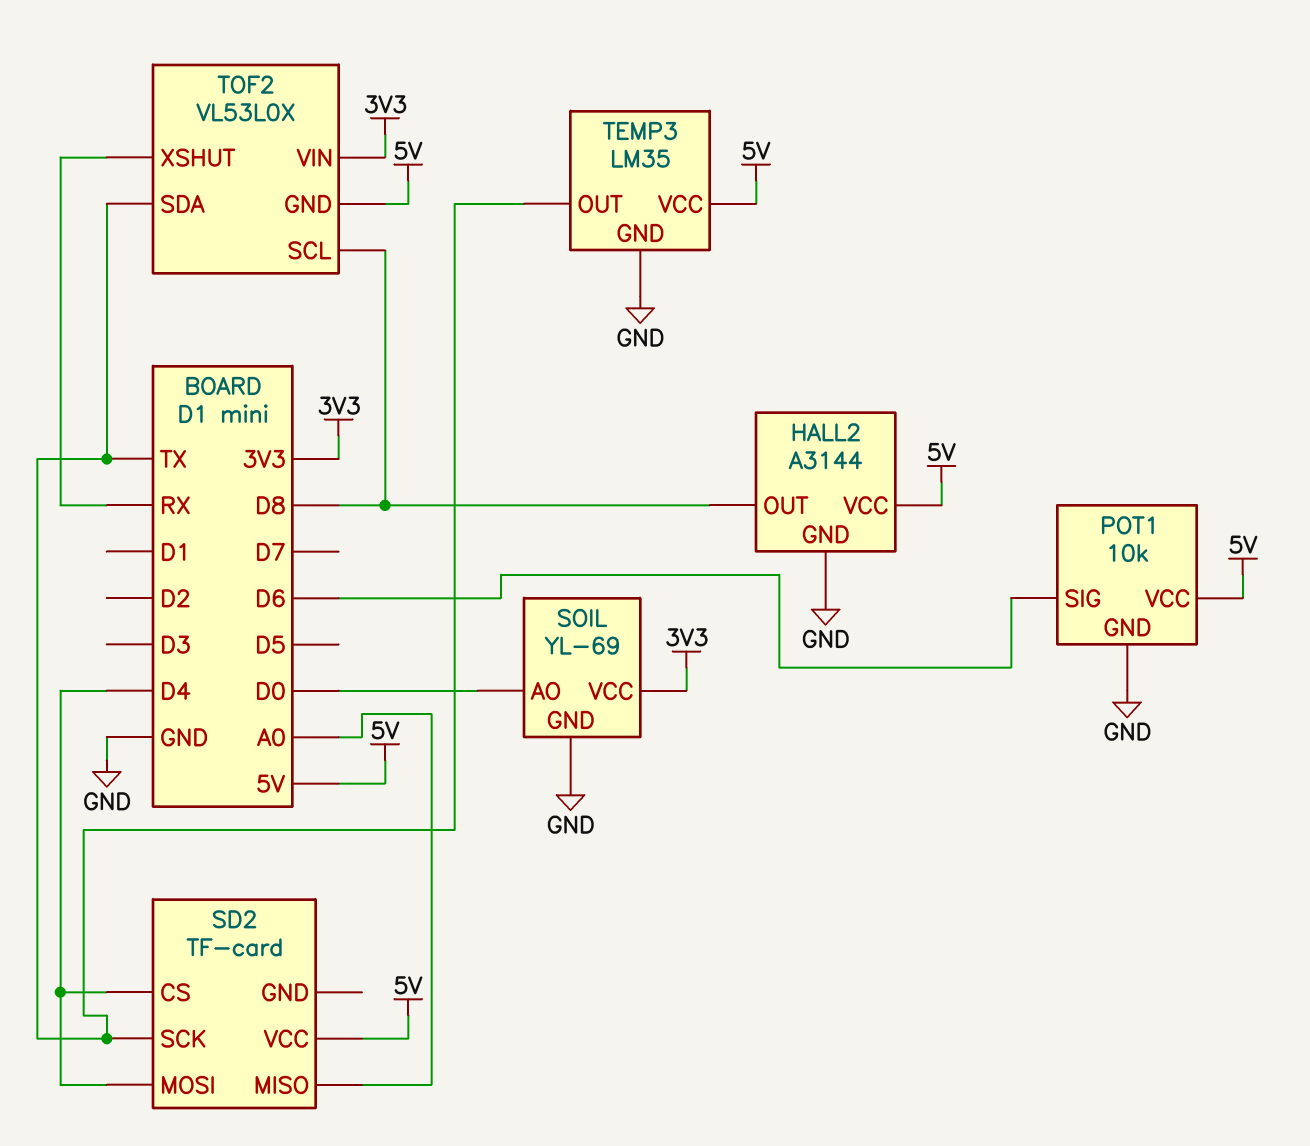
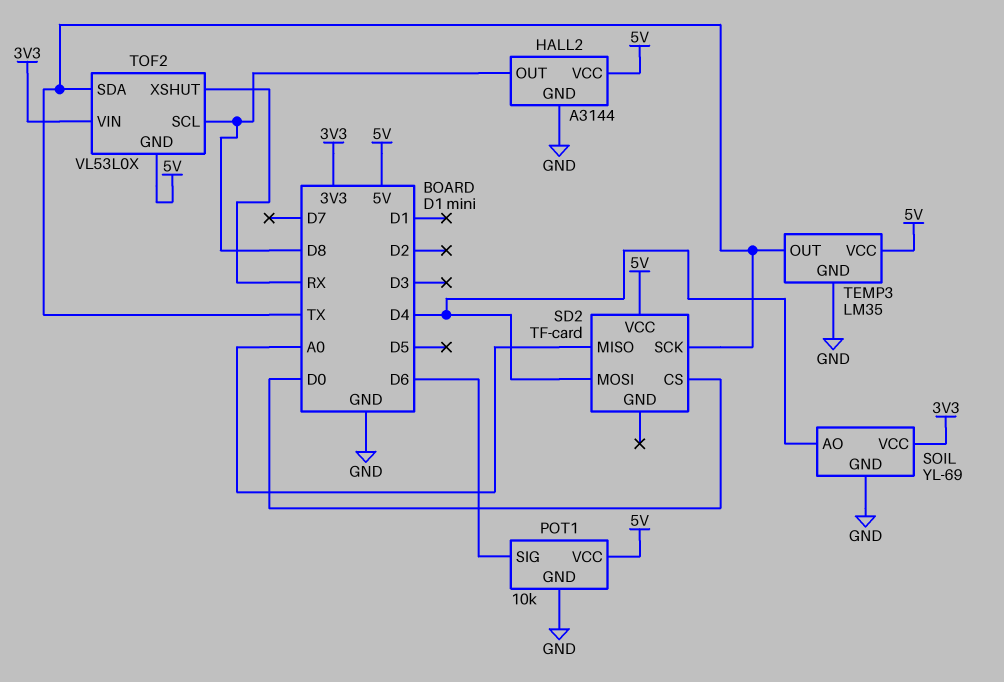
SD2 pin CS: D4 -> D0
SOIL pin AO: D0 -> D4

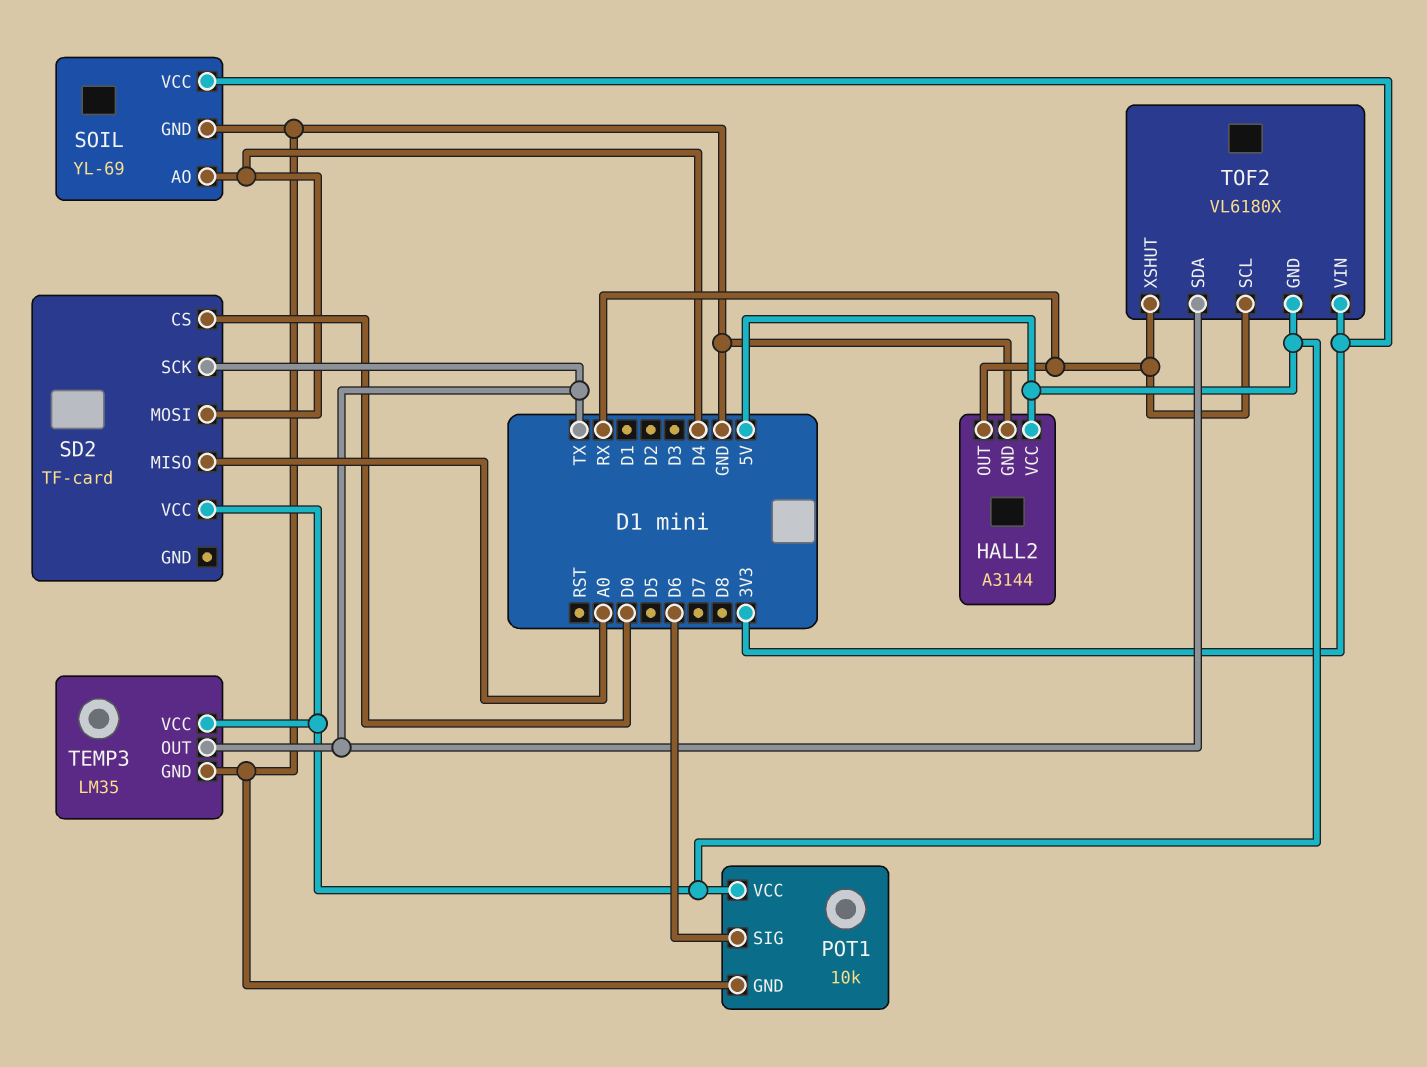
HALL2 pin OUT: D8 -> RX
TOF2: VL53L0X -> VL6180X
TOF2 pin SCL: D8 -> RX

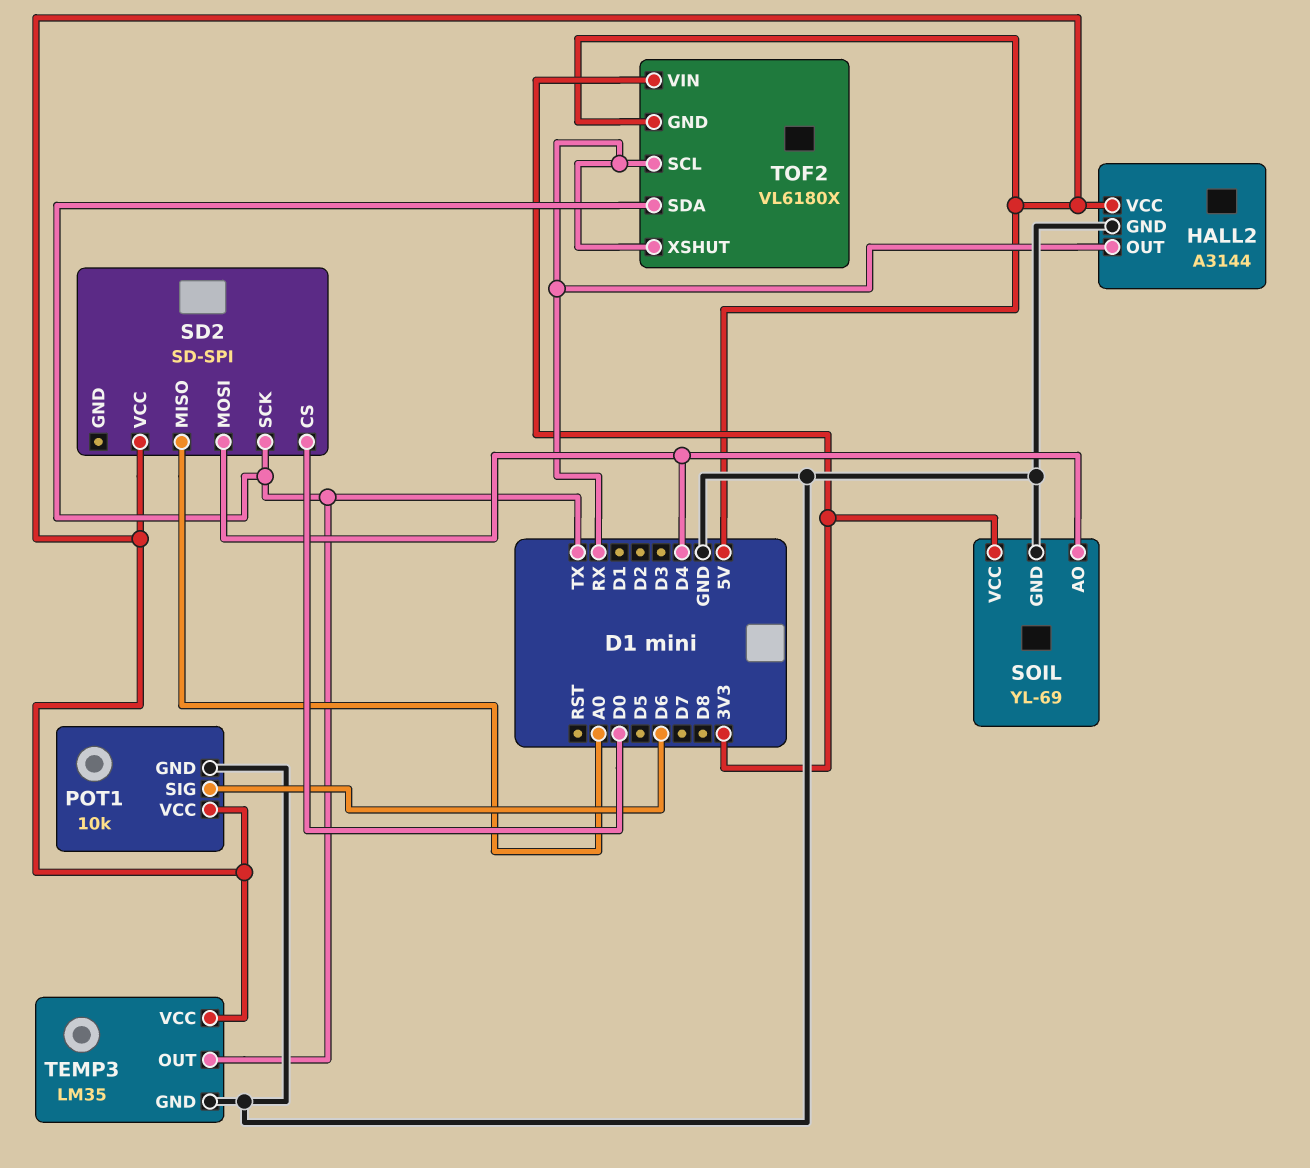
SD2: TF-card -> SD-SPI

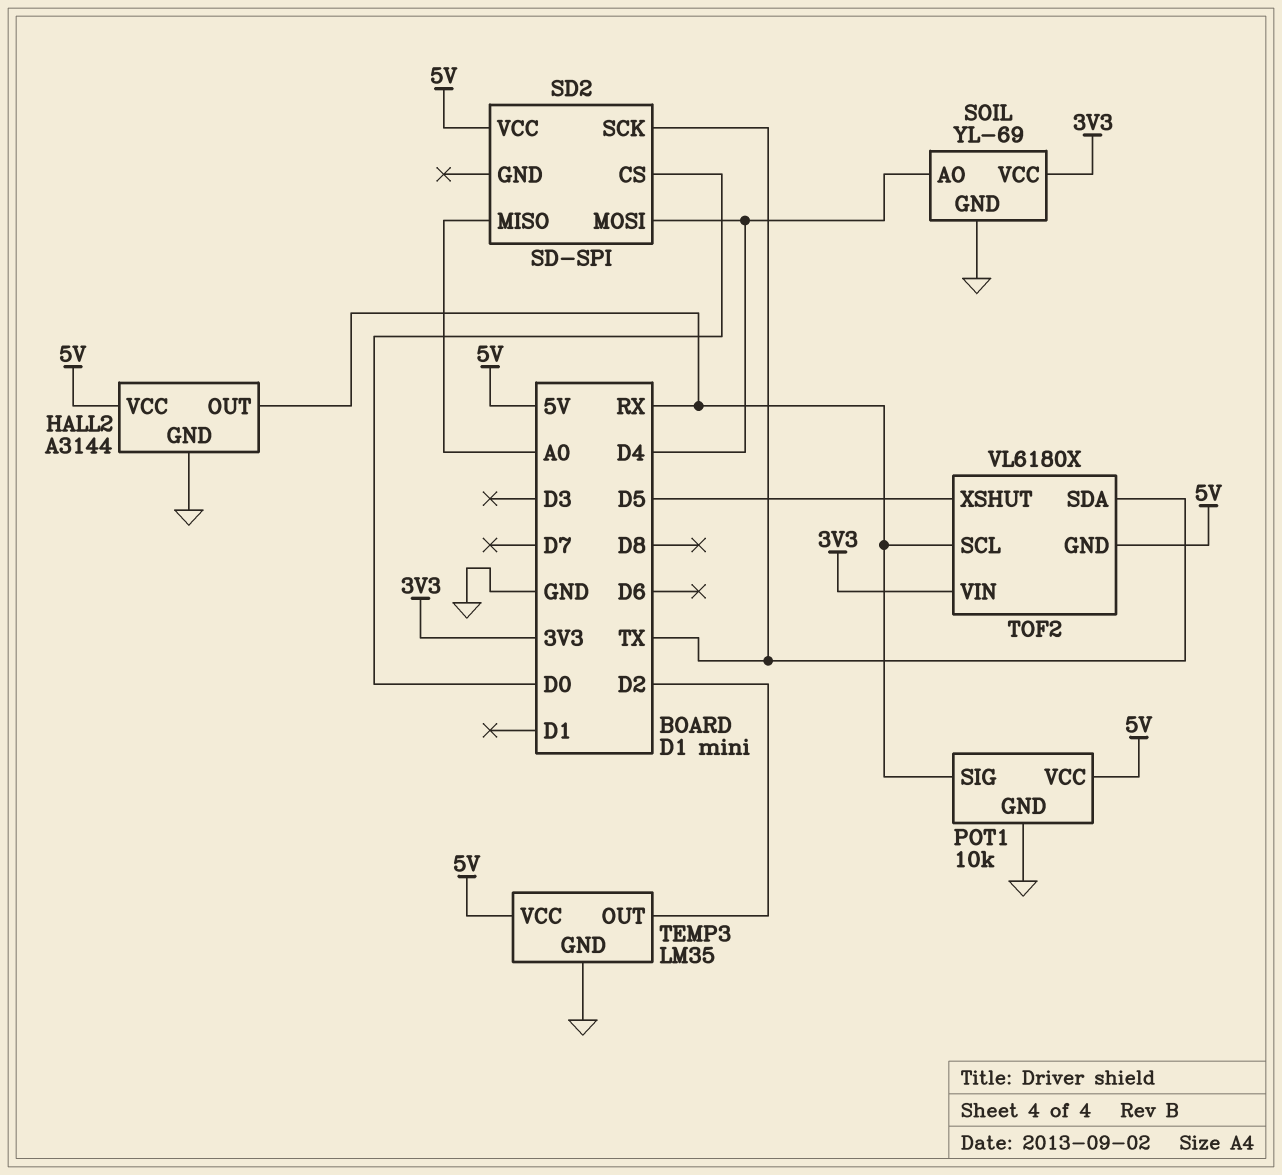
POT1 pin SIG: D6 -> RX
TEMP3 pin OUT: TX -> D2
TOF2 pin XSHUT: RX -> D5

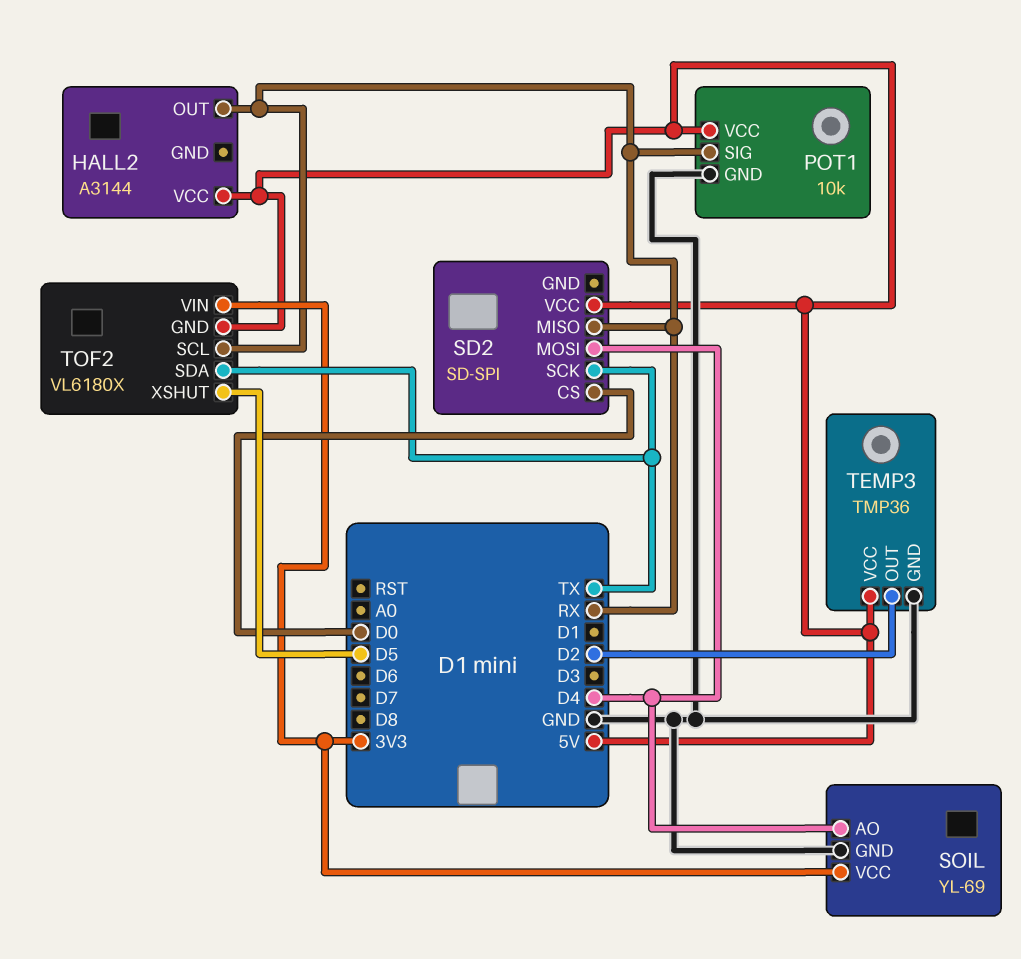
HALL2 pin GND: GND -> none
SD2 pin MISO: A0 -> RX
TEMP3: LM35 -> TMP36

